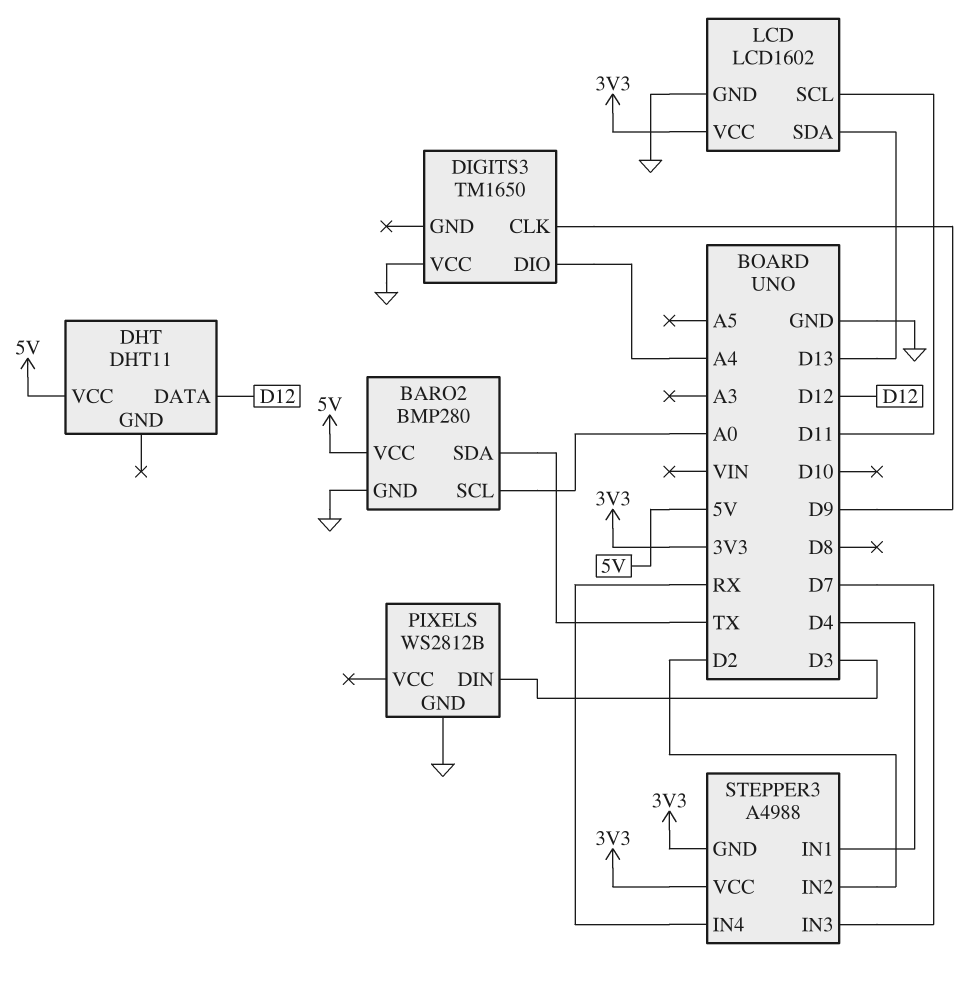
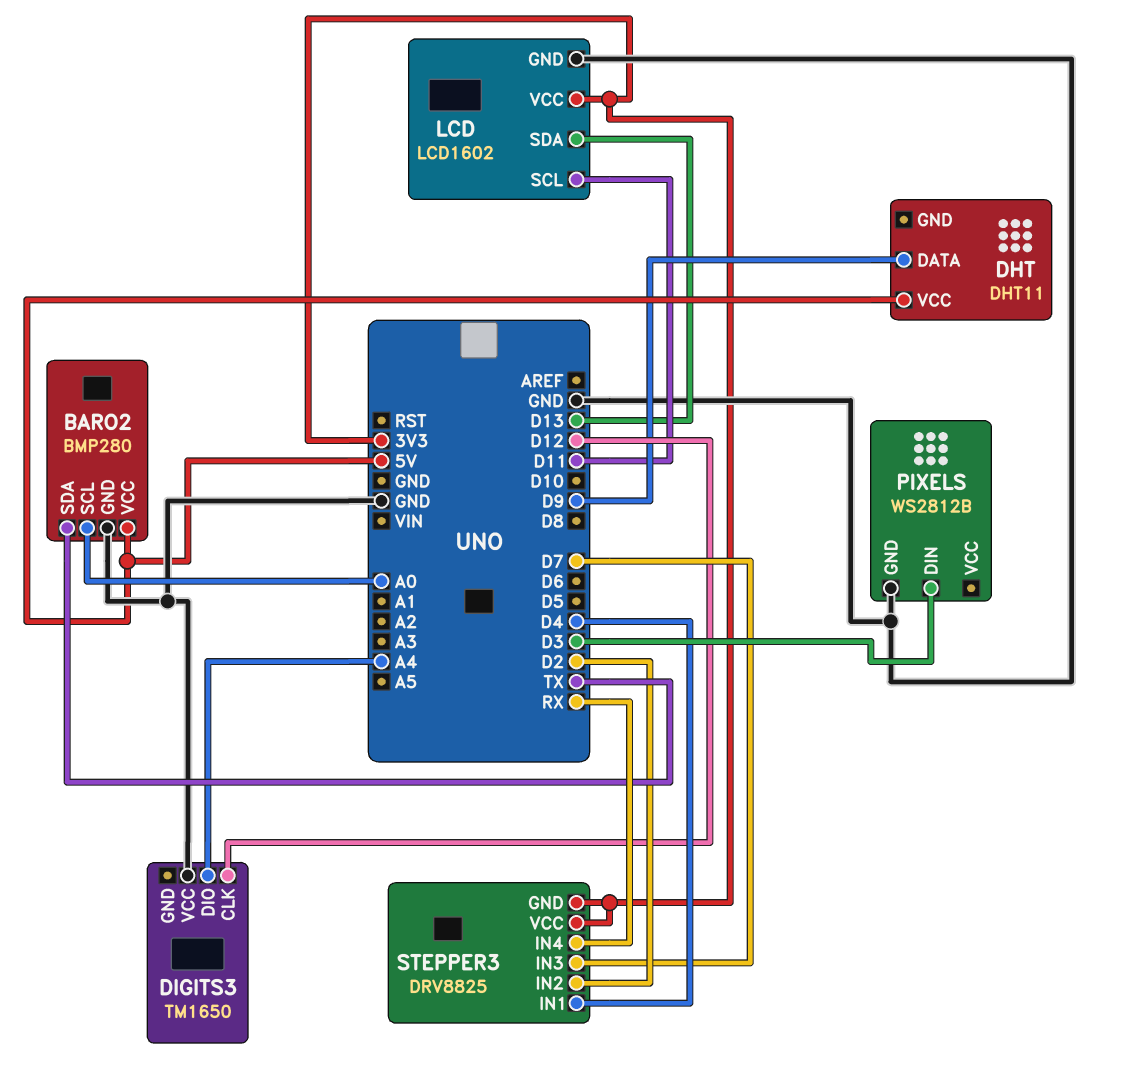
DHT pin DATA: D12 -> D9
DIGITS3 pin CLK: D9 -> D12
STEPPER3: A4988 -> DRV8825

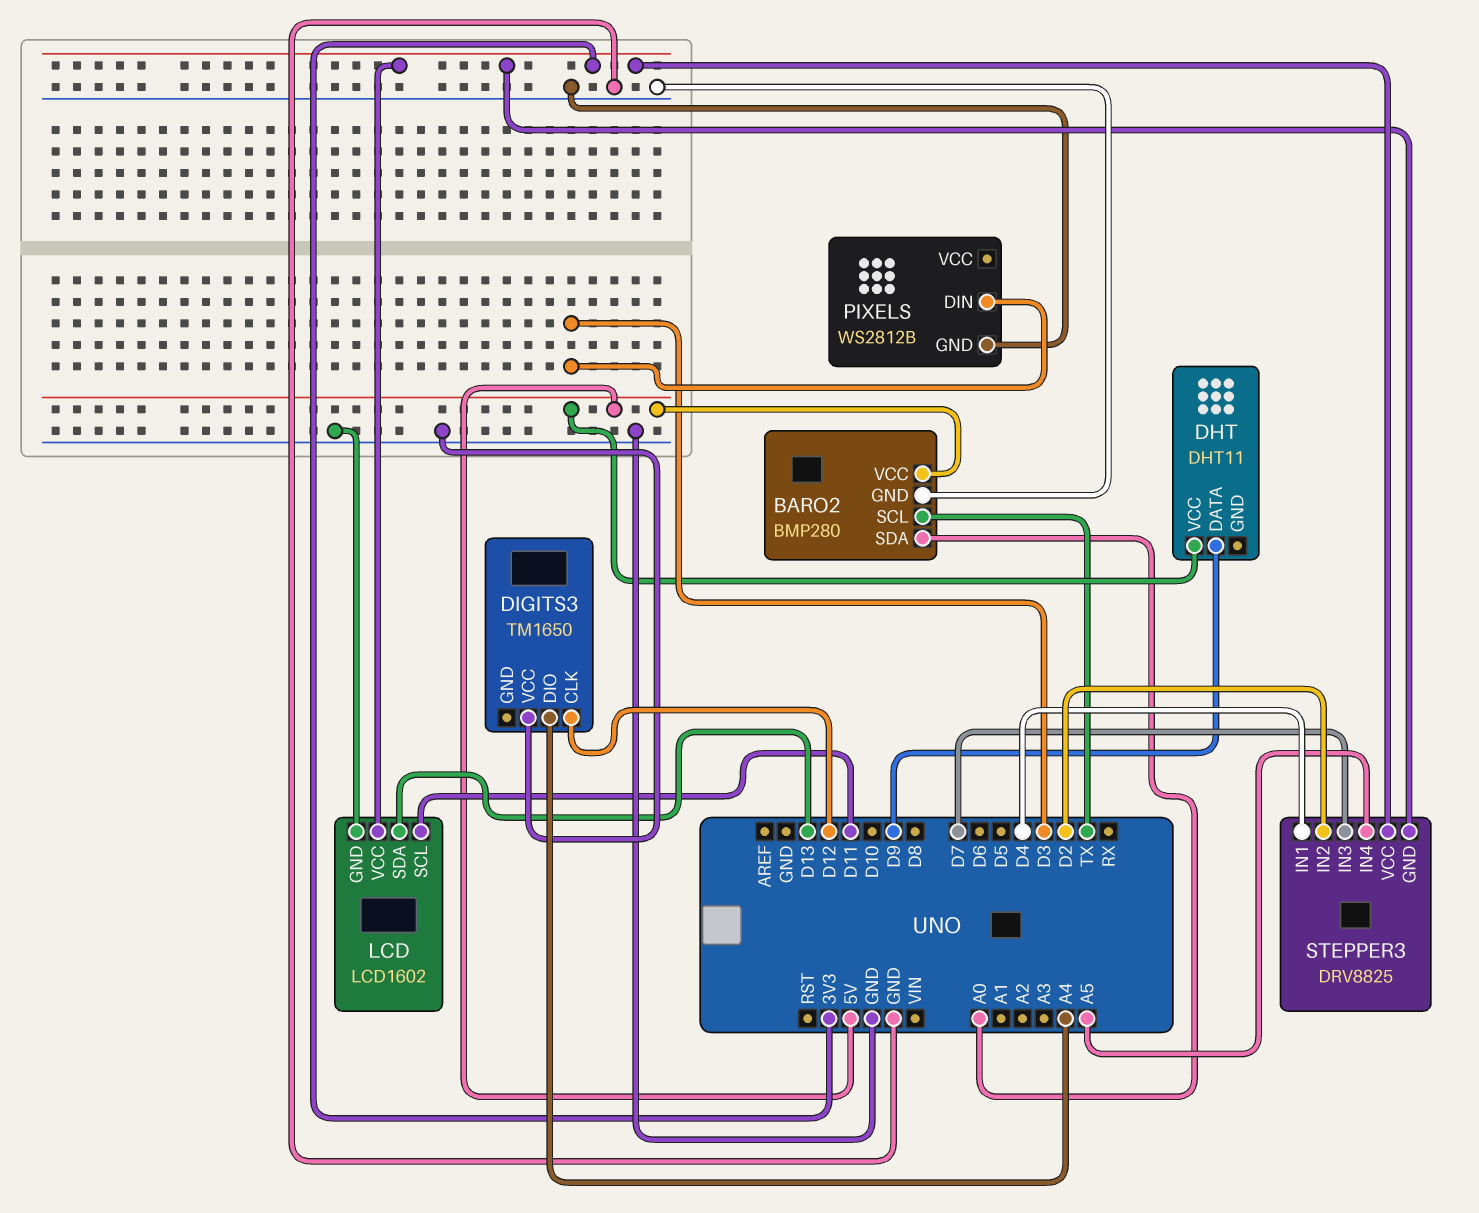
BARO2 pin SCL: A0 -> TX
BARO2 pin SDA: TX -> A0
STEPPER3 pin IN4: RX -> A5

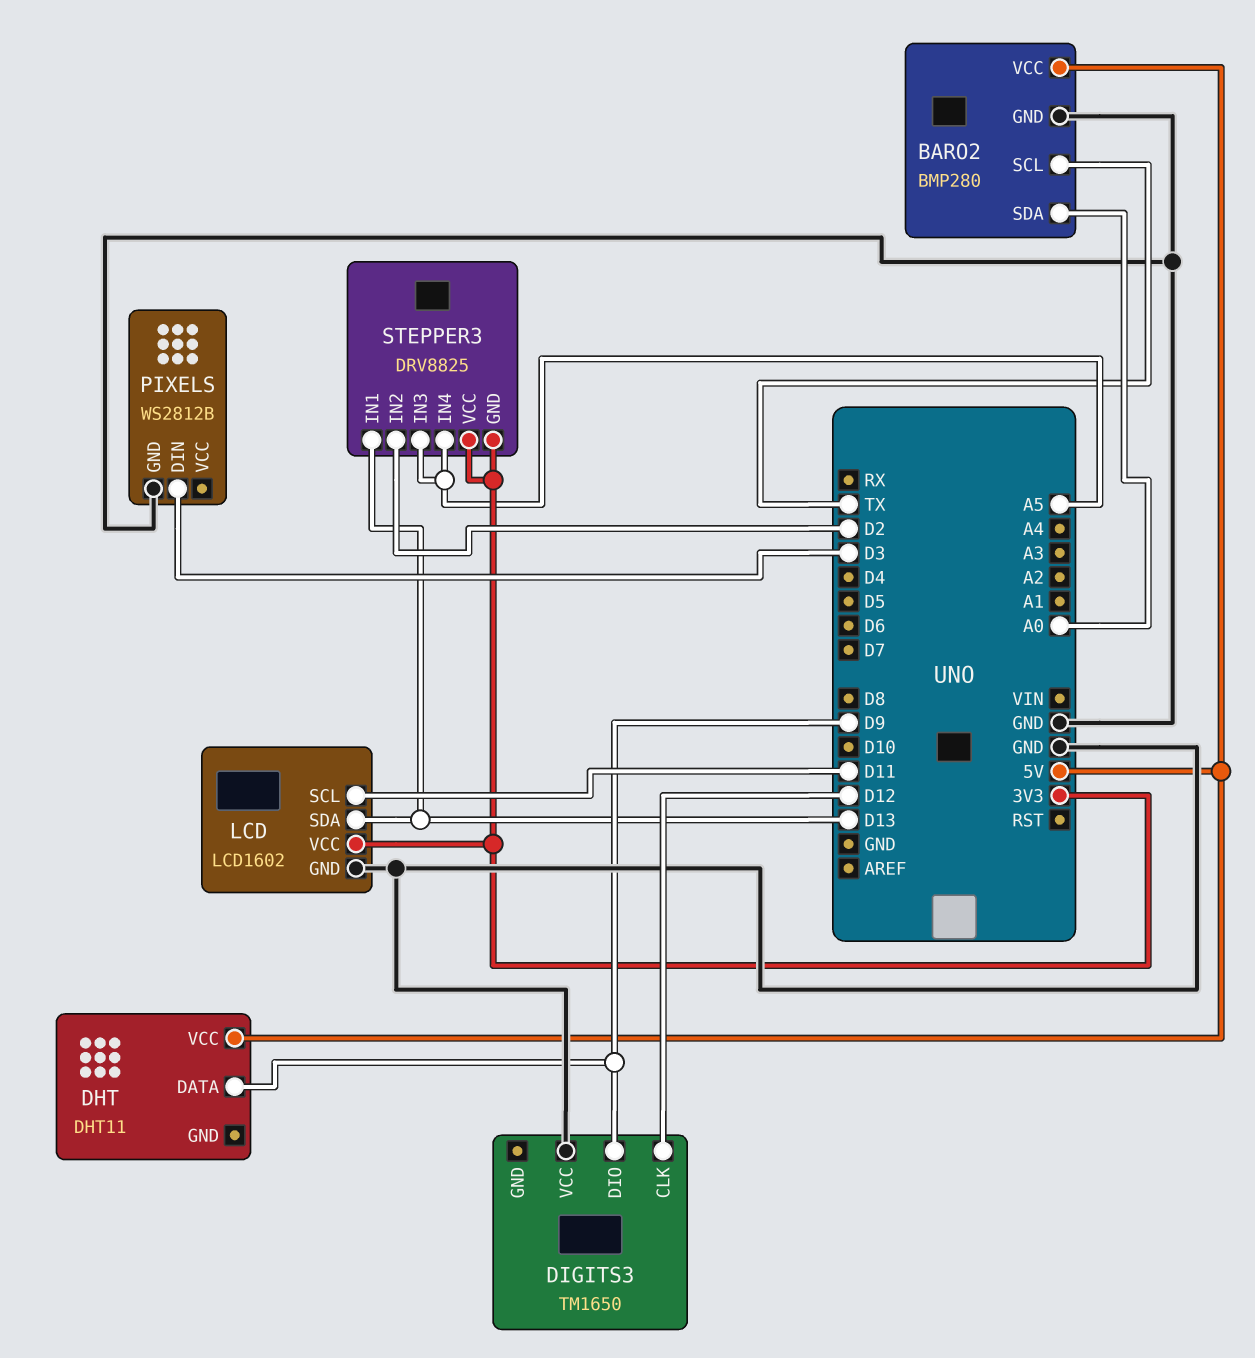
DIGITS3 pin DIO: A4 -> D9
STEPPER3 pin IN1: D4 -> D13
STEPPER3 pin IN3: D7 -> A5

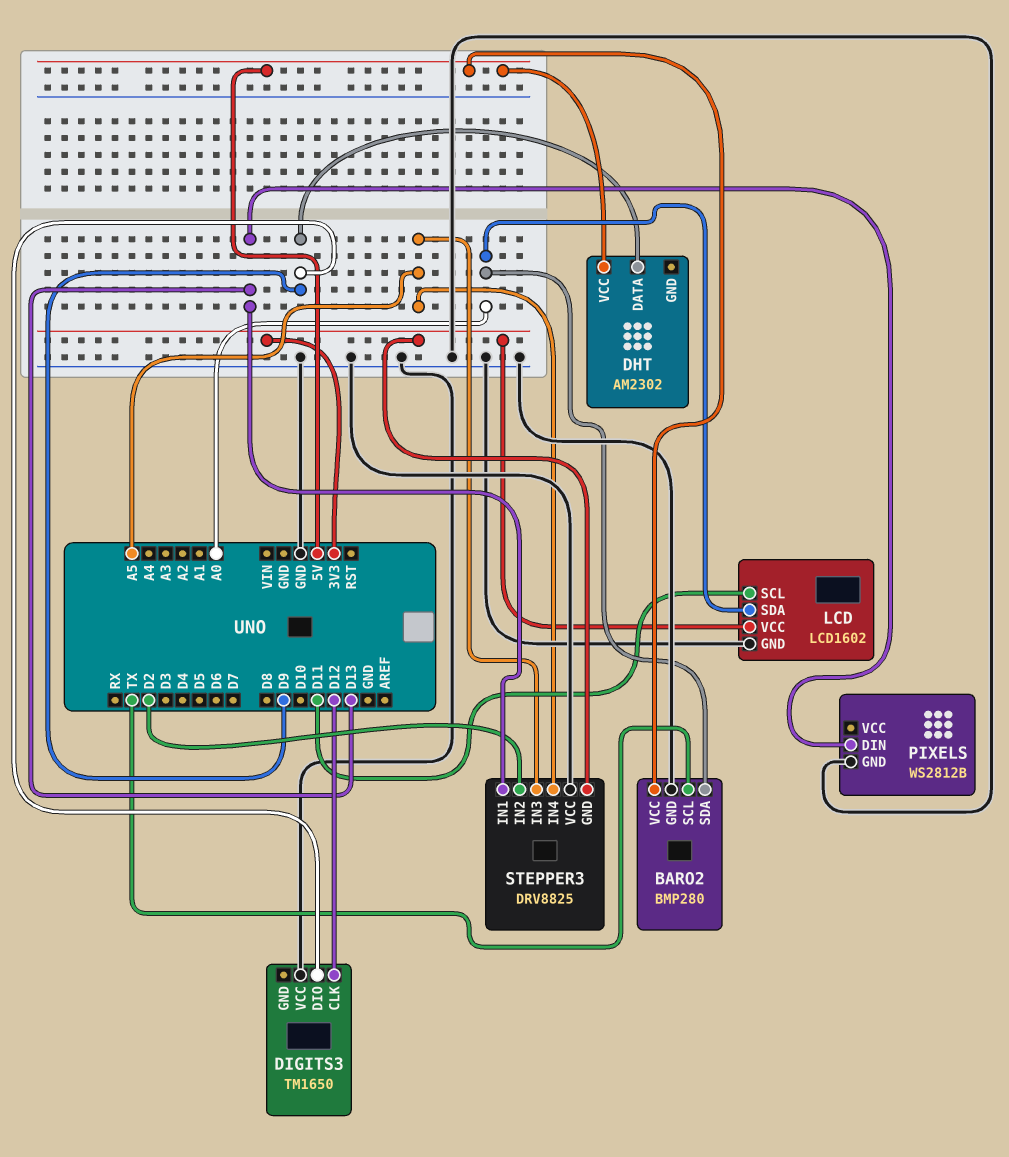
DHT: DHT11 -> AM2302
LCD pin SDA: D13 -> A0
PIXELS pin DIN: D3 -> D13
STEPPER3 pin VCC: 3V3 -> GND

